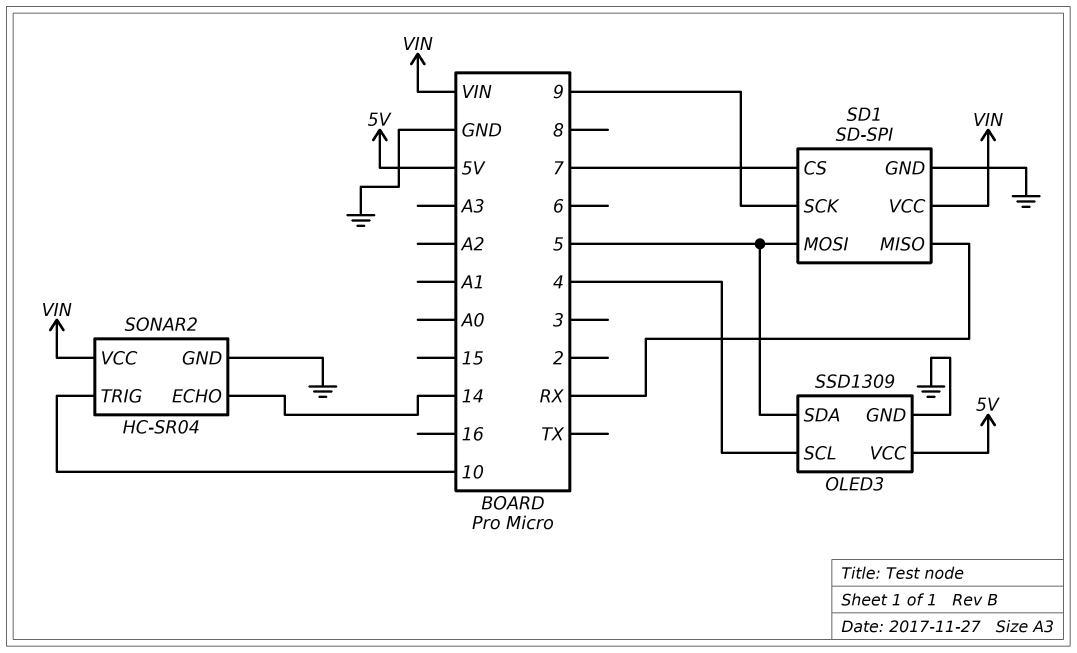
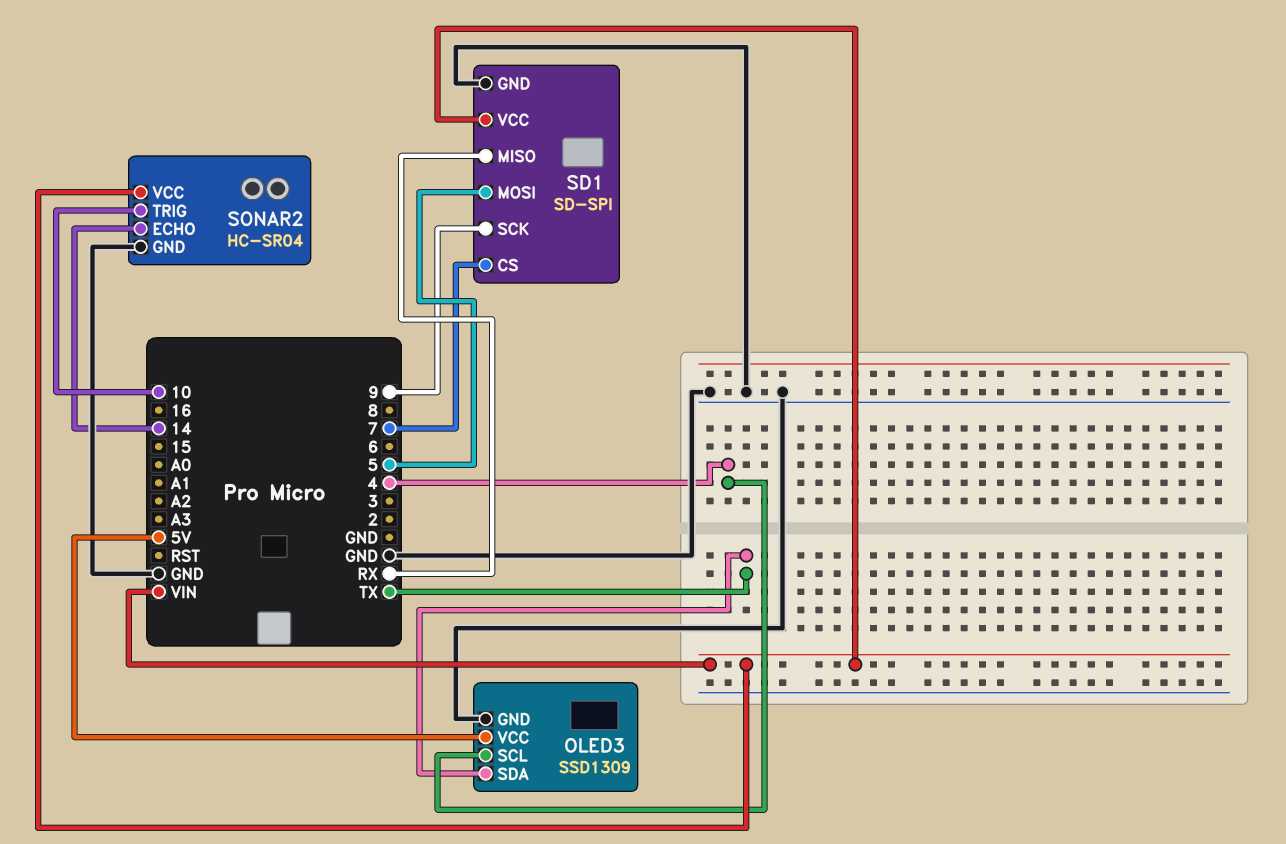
OLED3 pin SDA: 5 -> TX

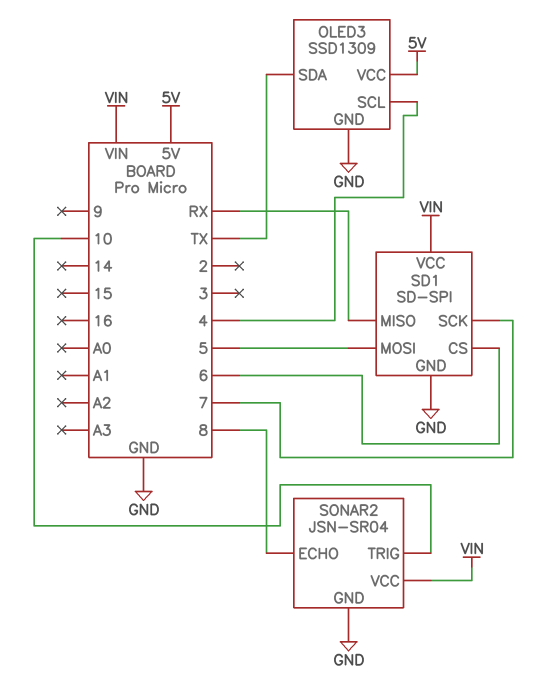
SD1 pin CS: 7 -> 6
SD1 pin SCK: 9 -> 7
SONAR2: HC-SR04 -> JSN-SR04
SONAR2 pin ECHO: 14 -> 8

